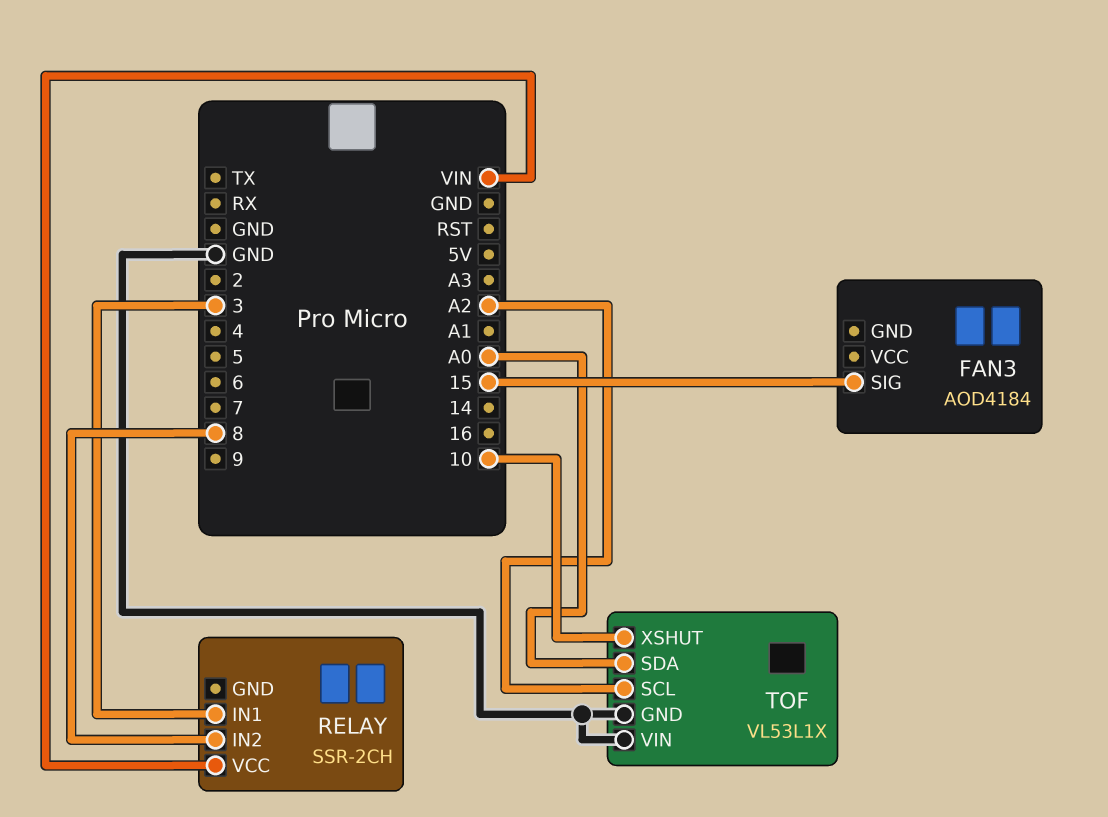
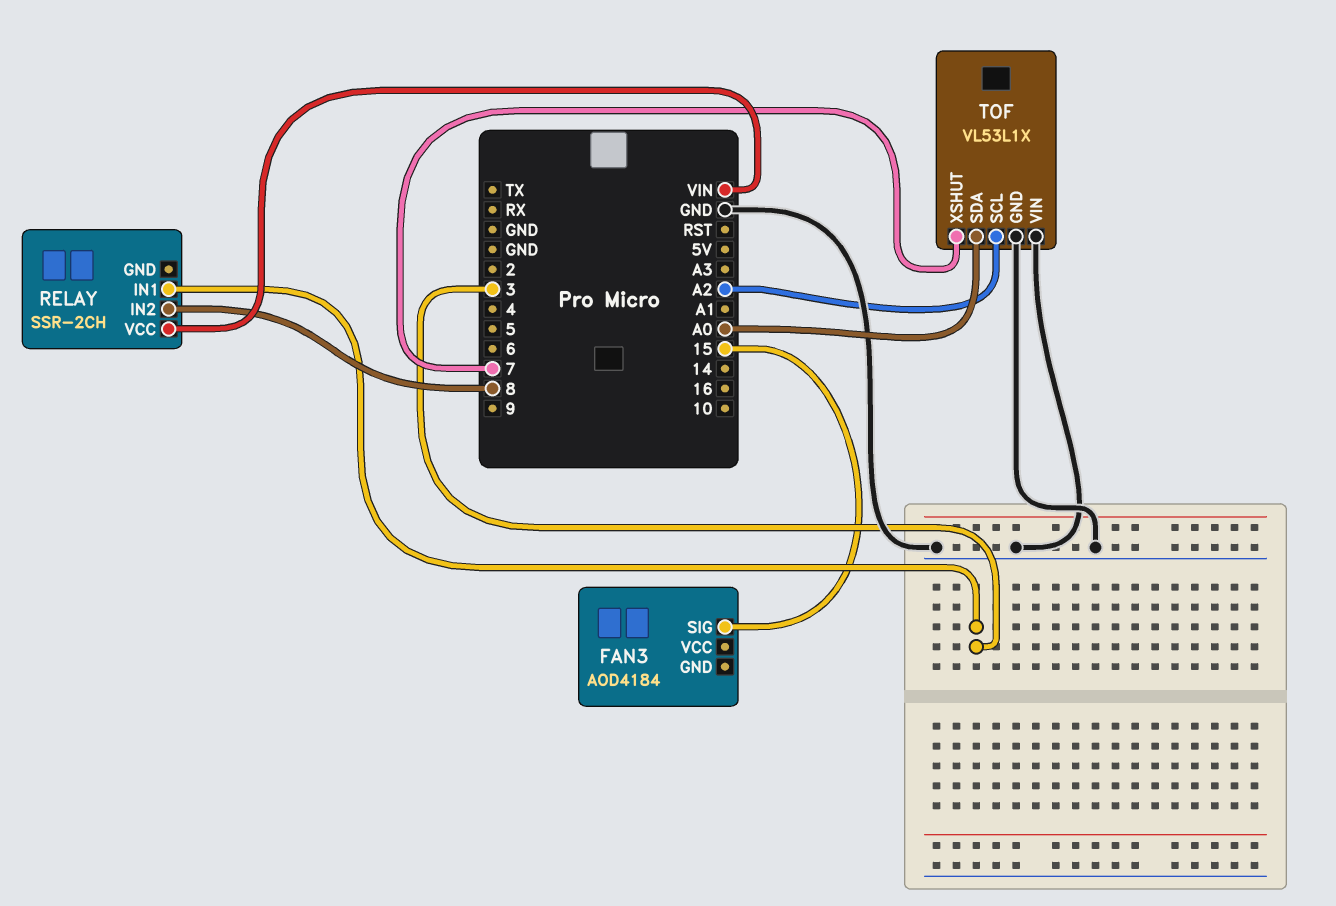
TOF pin XSHUT: 10 -> 7

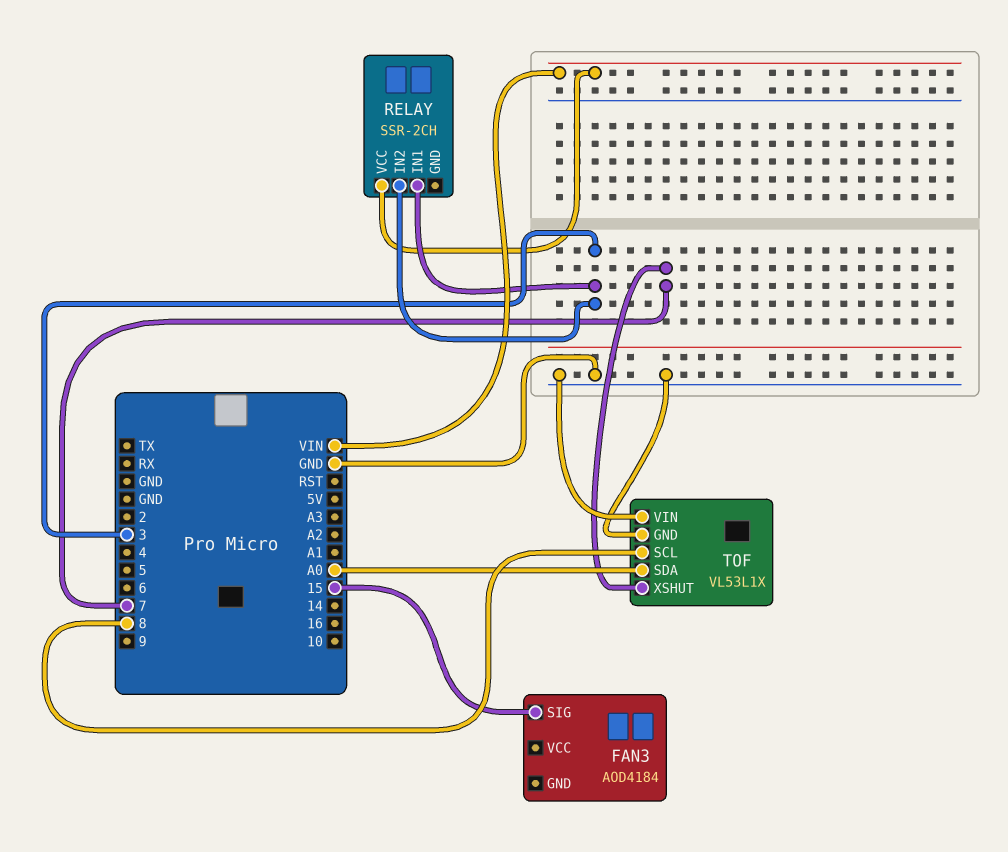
RELAY pin IN2: 8 -> 3
TOF pin SCL: A2 -> 8

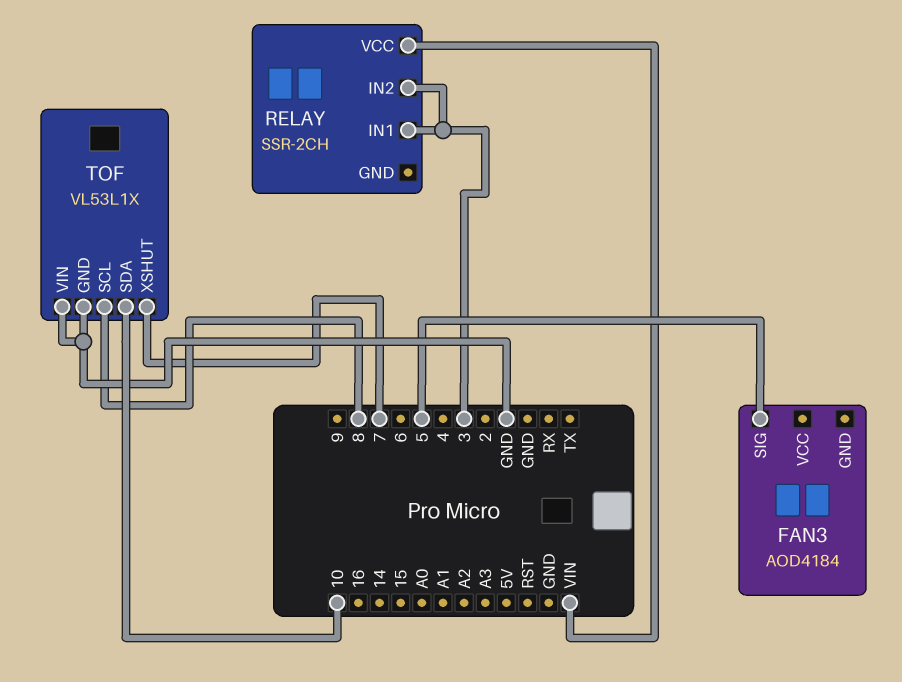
FAN3 pin SIG: 15 -> 5
TOF pin SDA: A0 -> 10

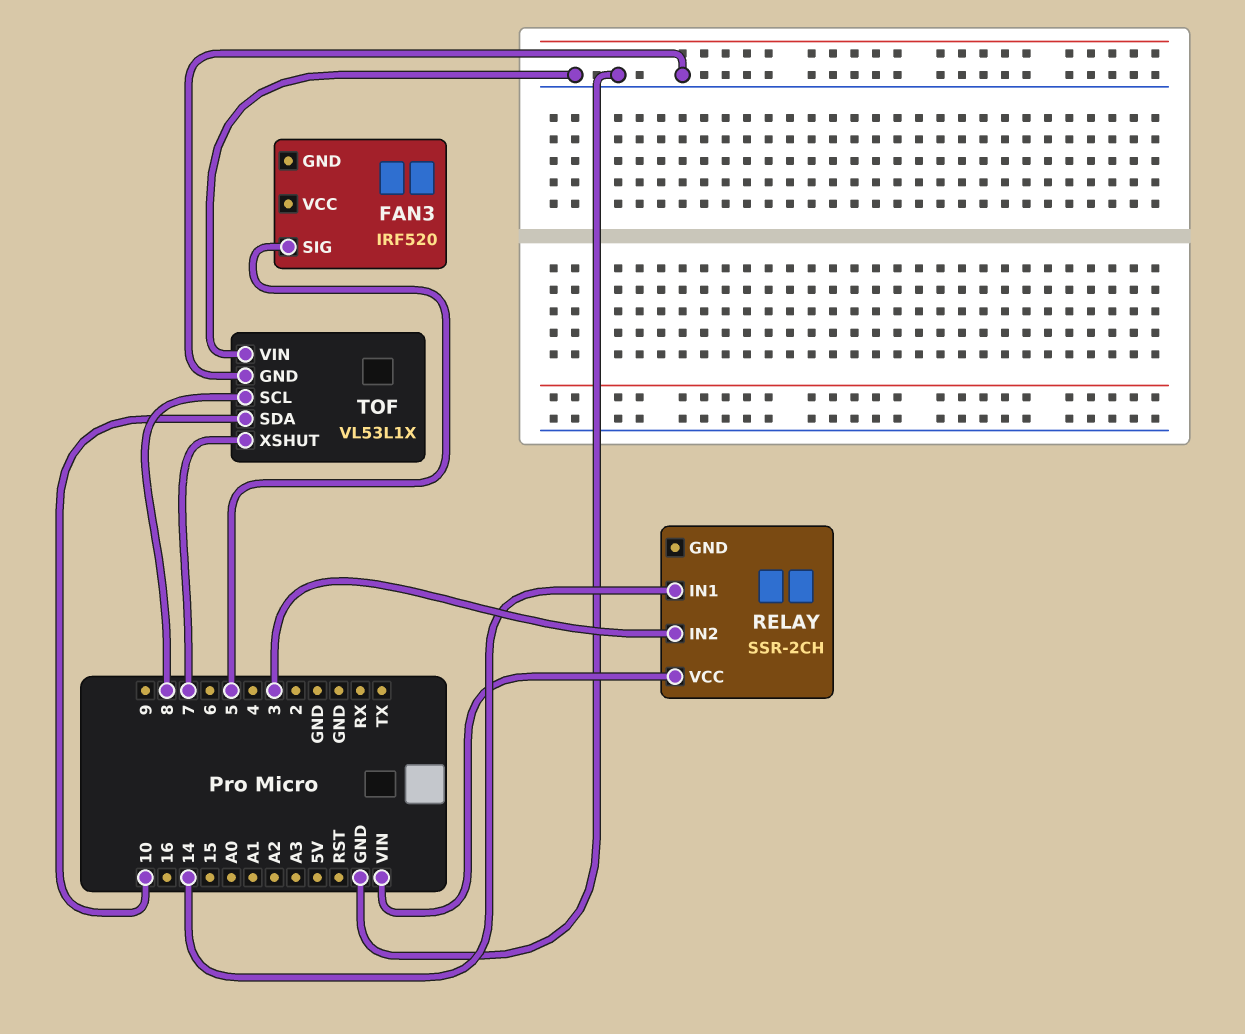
FAN3: AOD4184 -> IRF520
RELAY pin IN1: 3 -> 14

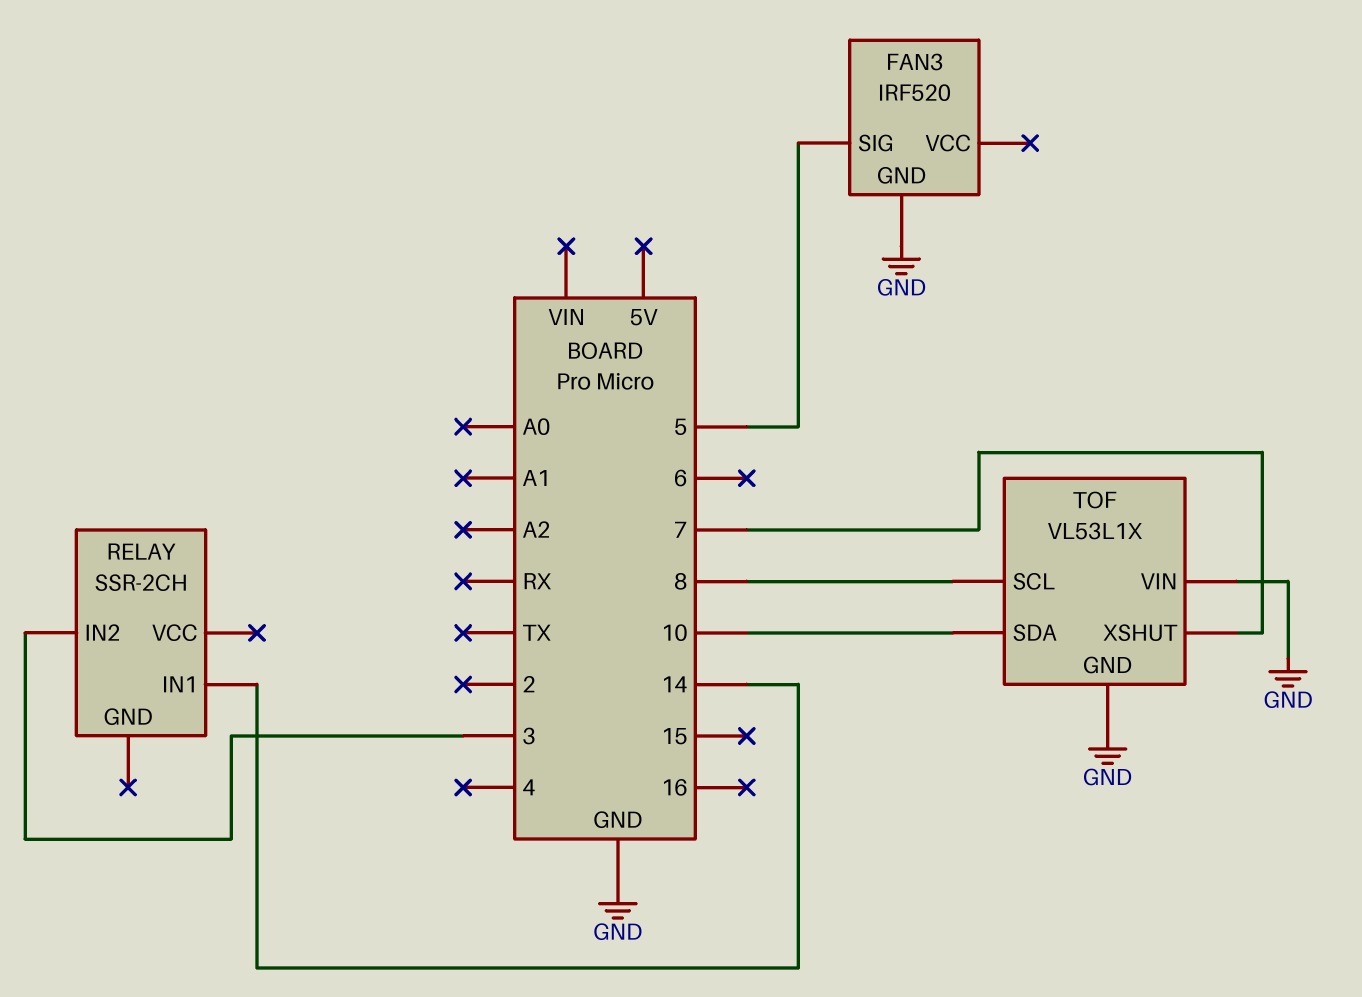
FAN3 pin GND: none -> GND
RELAY pin VCC: VIN -> none

